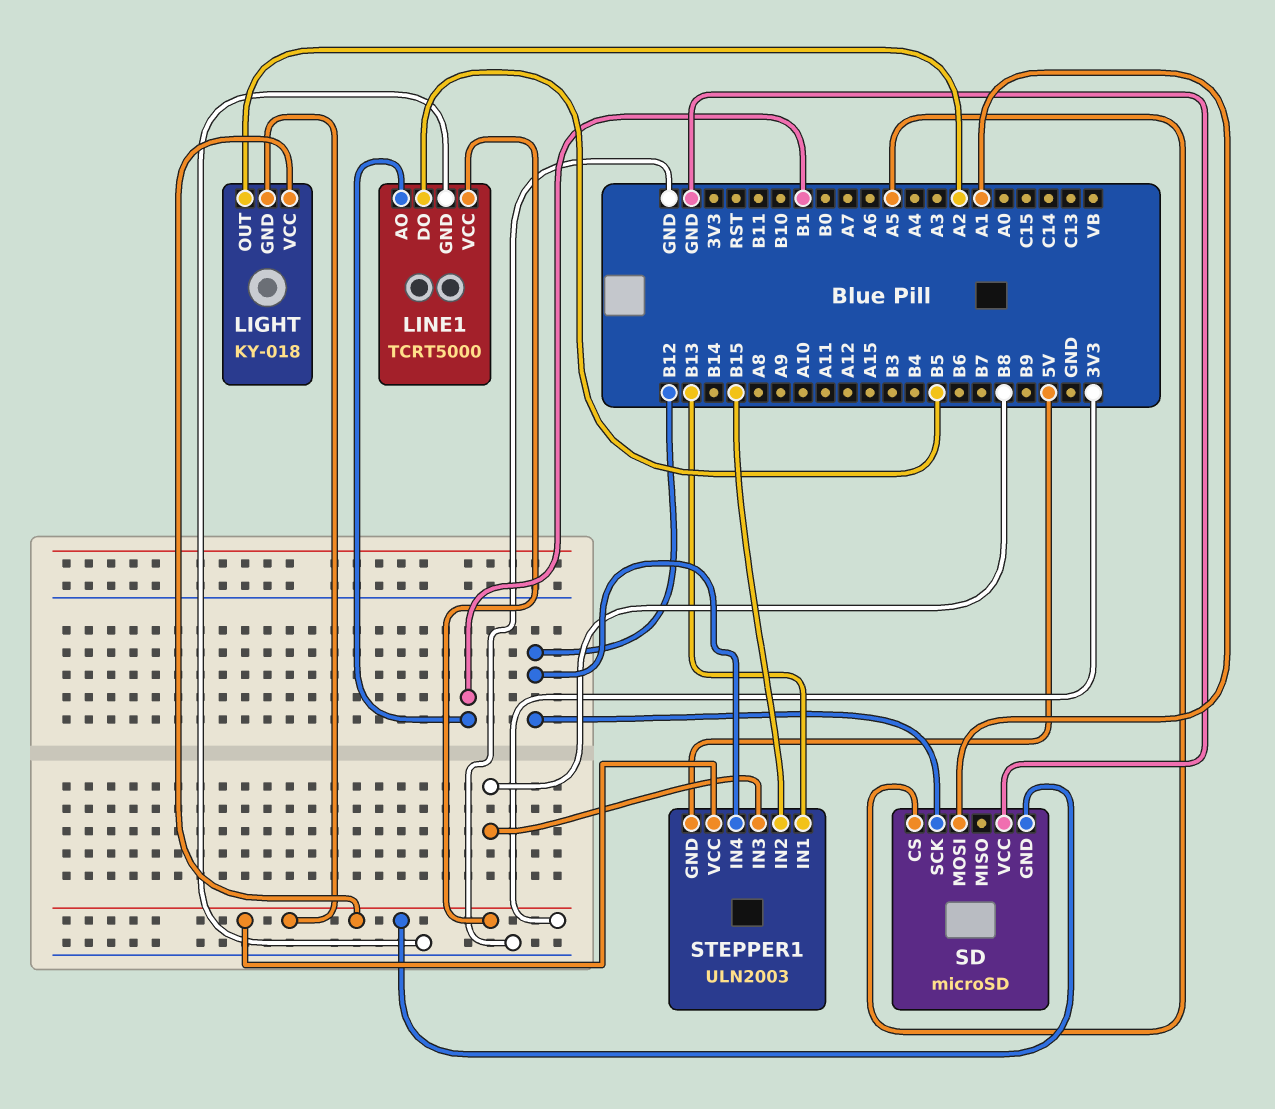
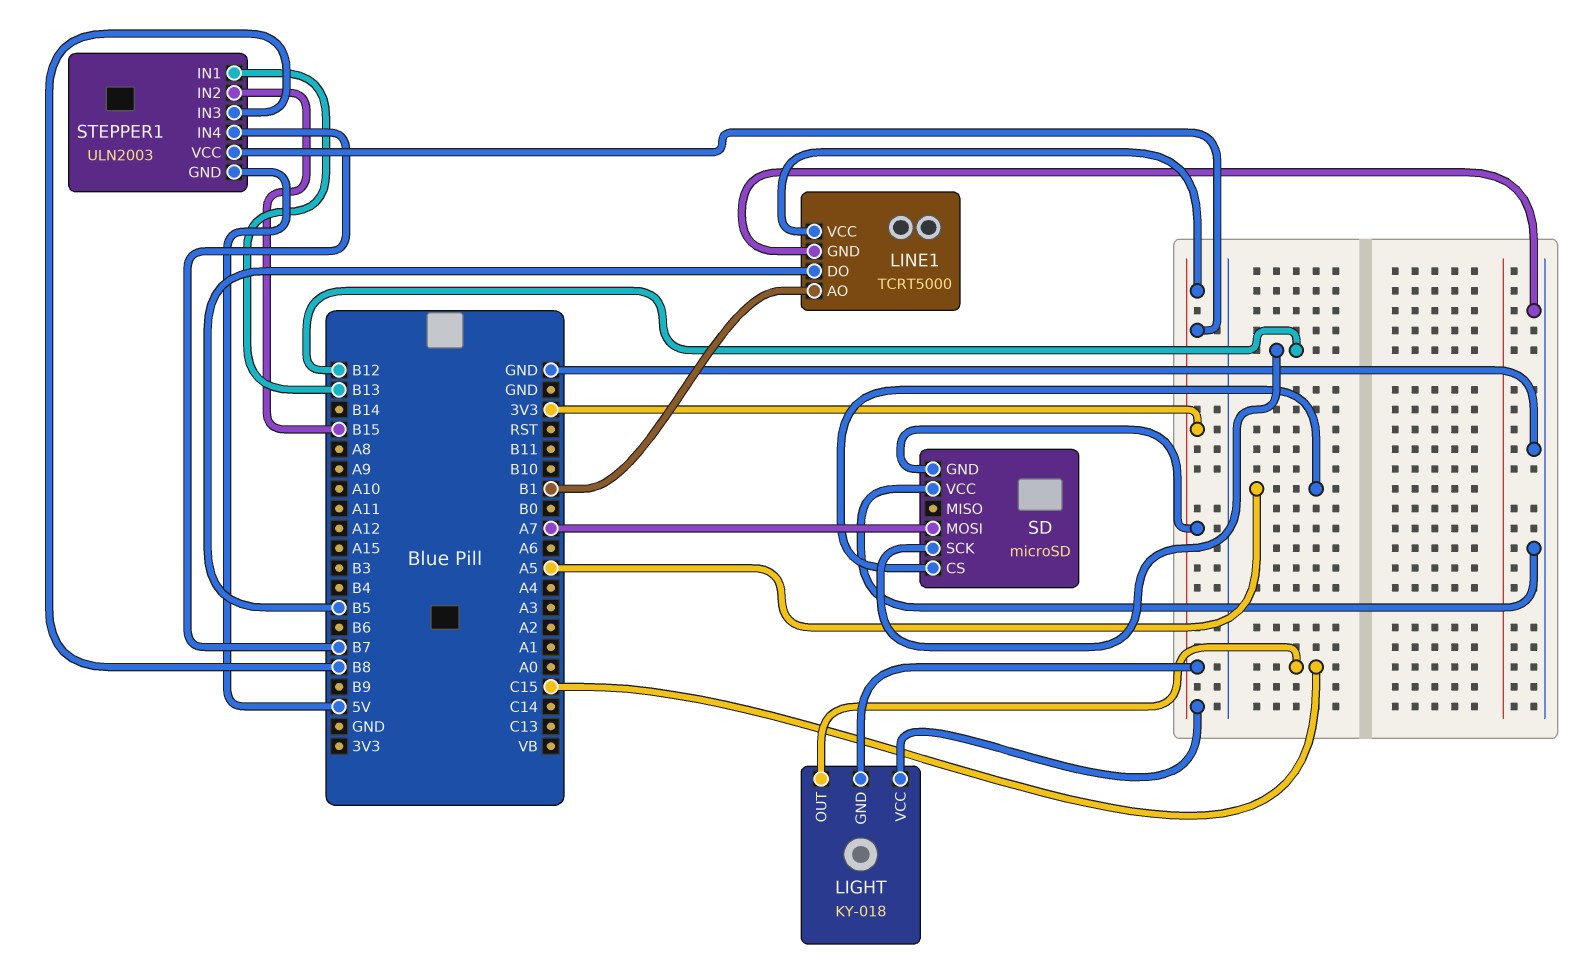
LIGHT pin OUT: A2 -> C15
SD pin MOSI: A1 -> A7
STEPPER1 pin IN4: B12 -> B7

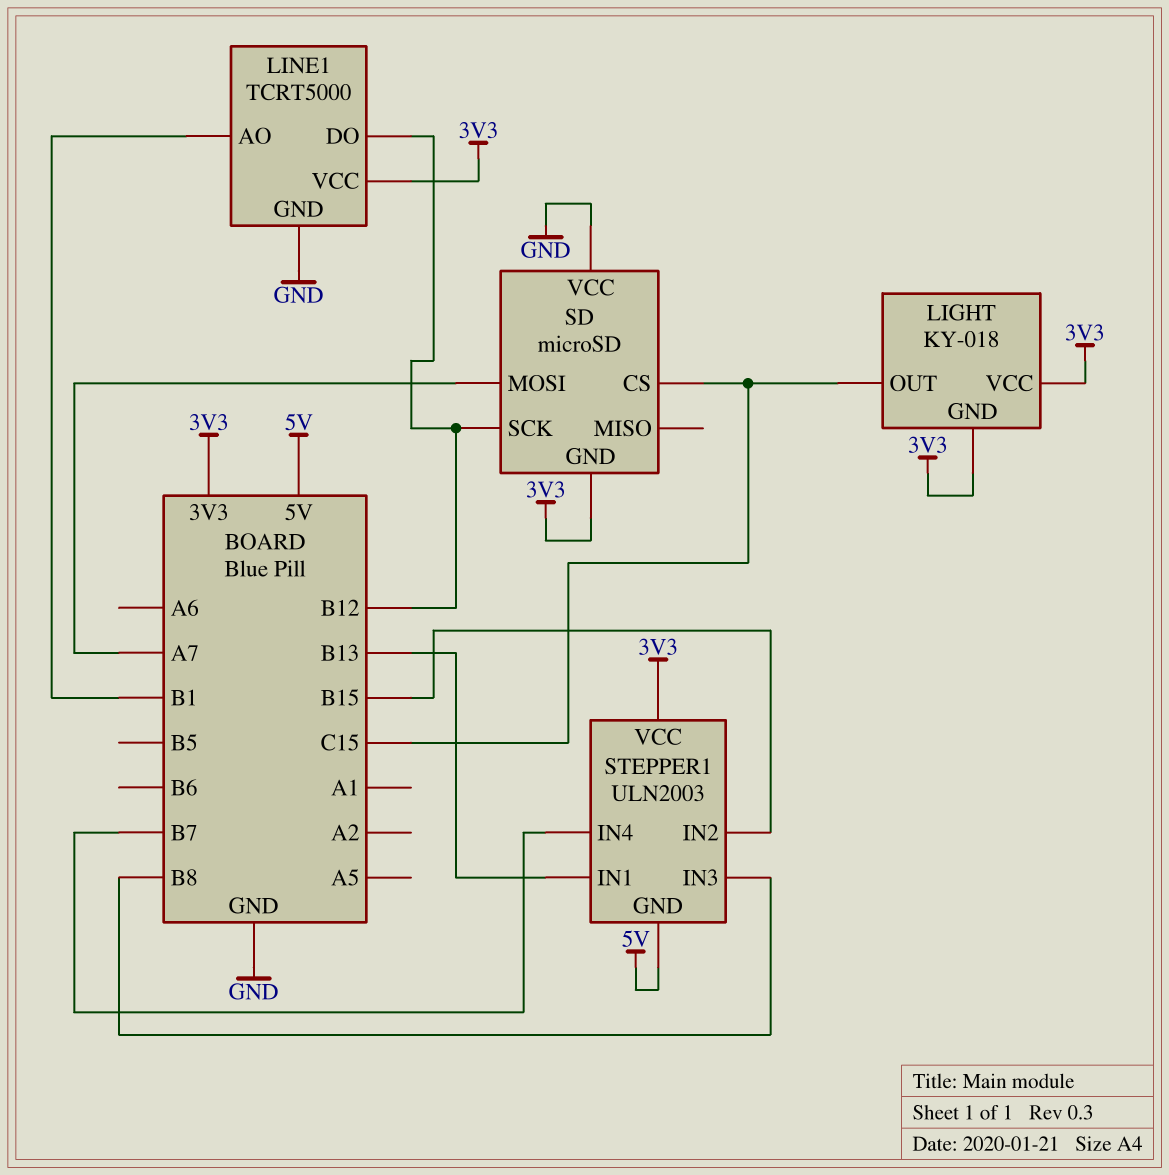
LINE1 pin DO: B5 -> B12
SD pin CS: A5 -> C15

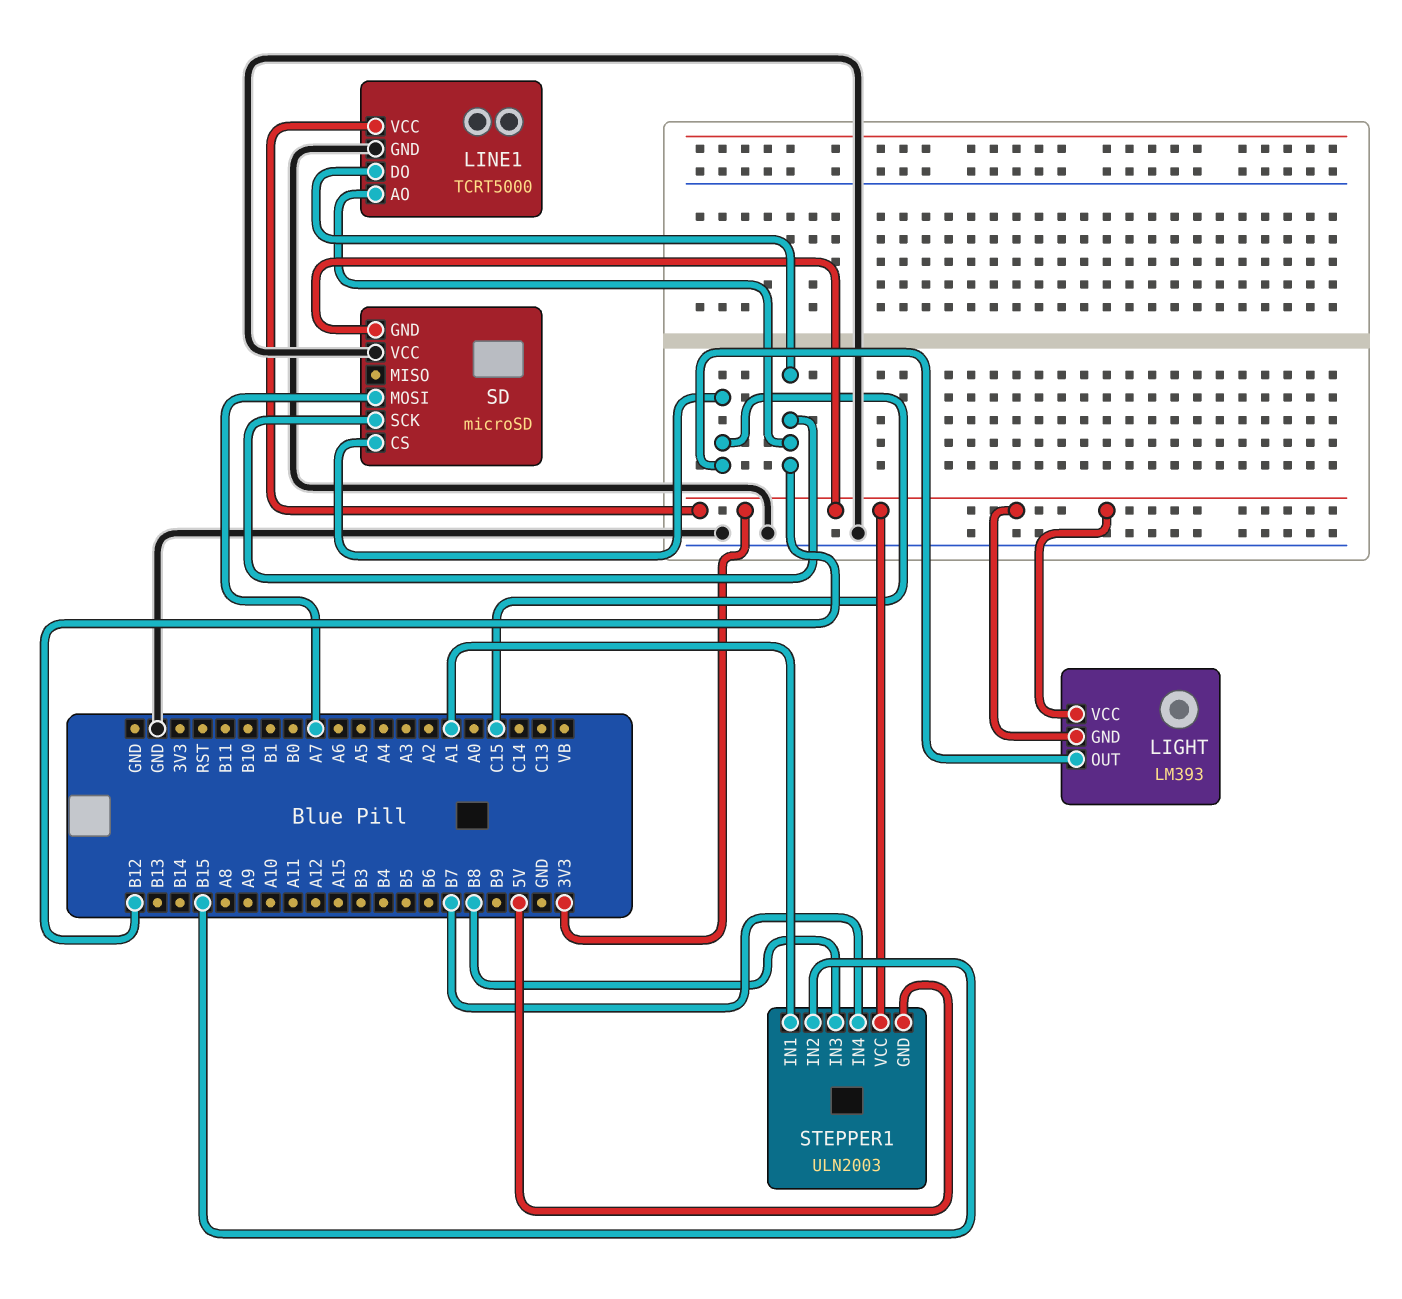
LIGHT: KY-018 -> LM393
LINE1 pin AO: B1 -> B12
STEPPER1 pin IN1: B13 -> A1

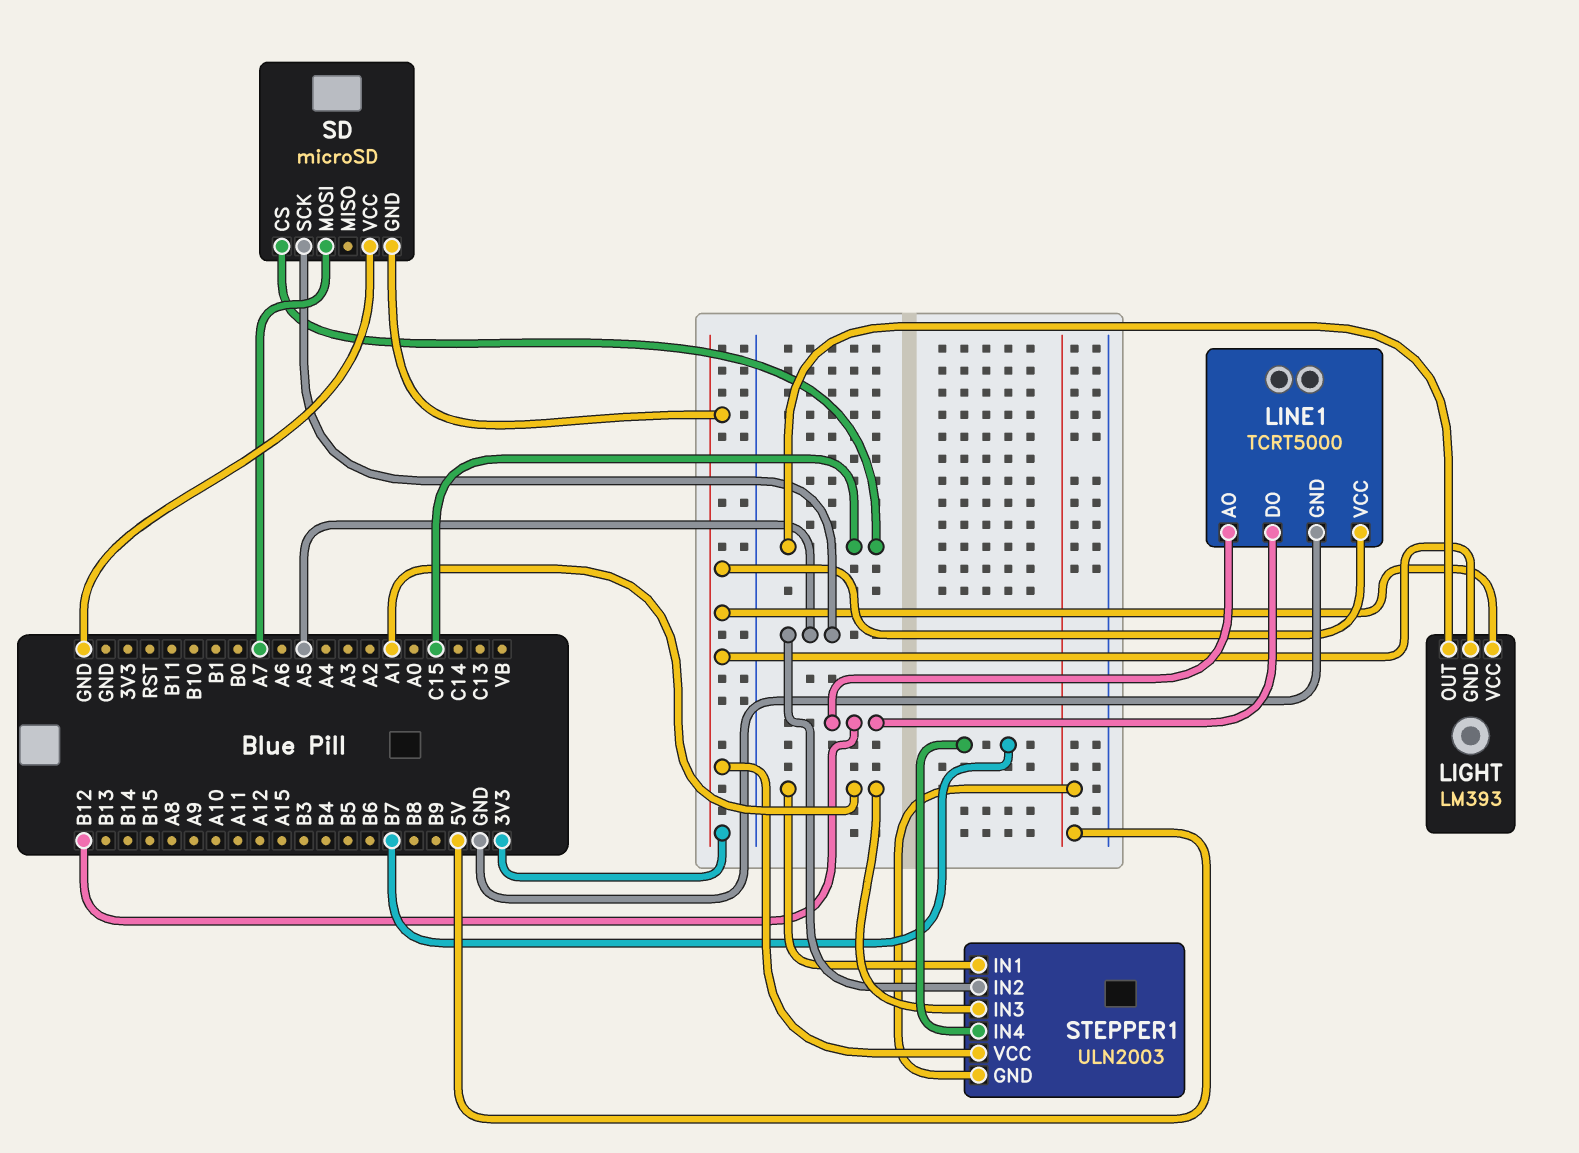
SD pin SCK: B12 -> A5
STEPPER1 pin IN2: B15 -> A5
STEPPER1 pin IN3: B8 -> A1

